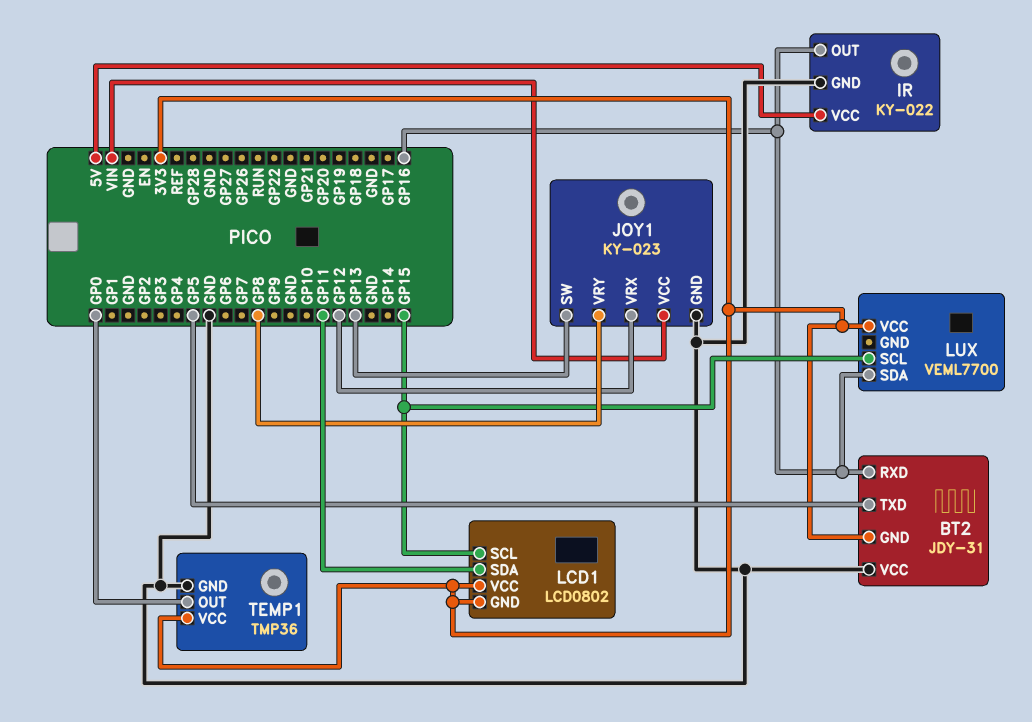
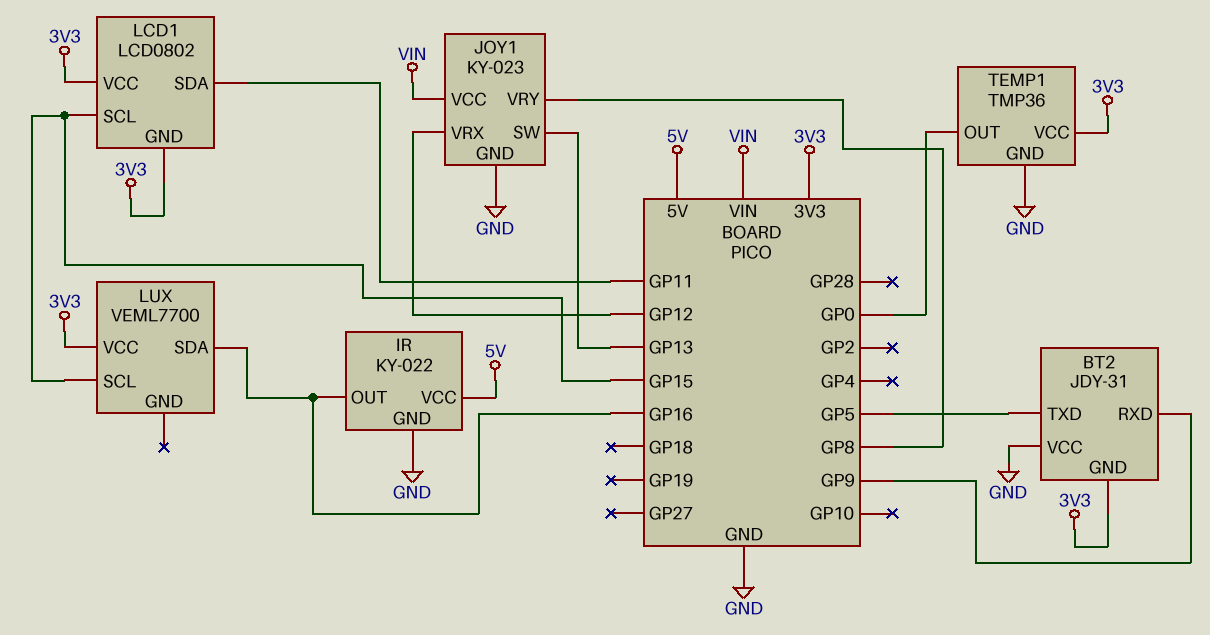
BT2 pin RXD: GP16 -> GP9

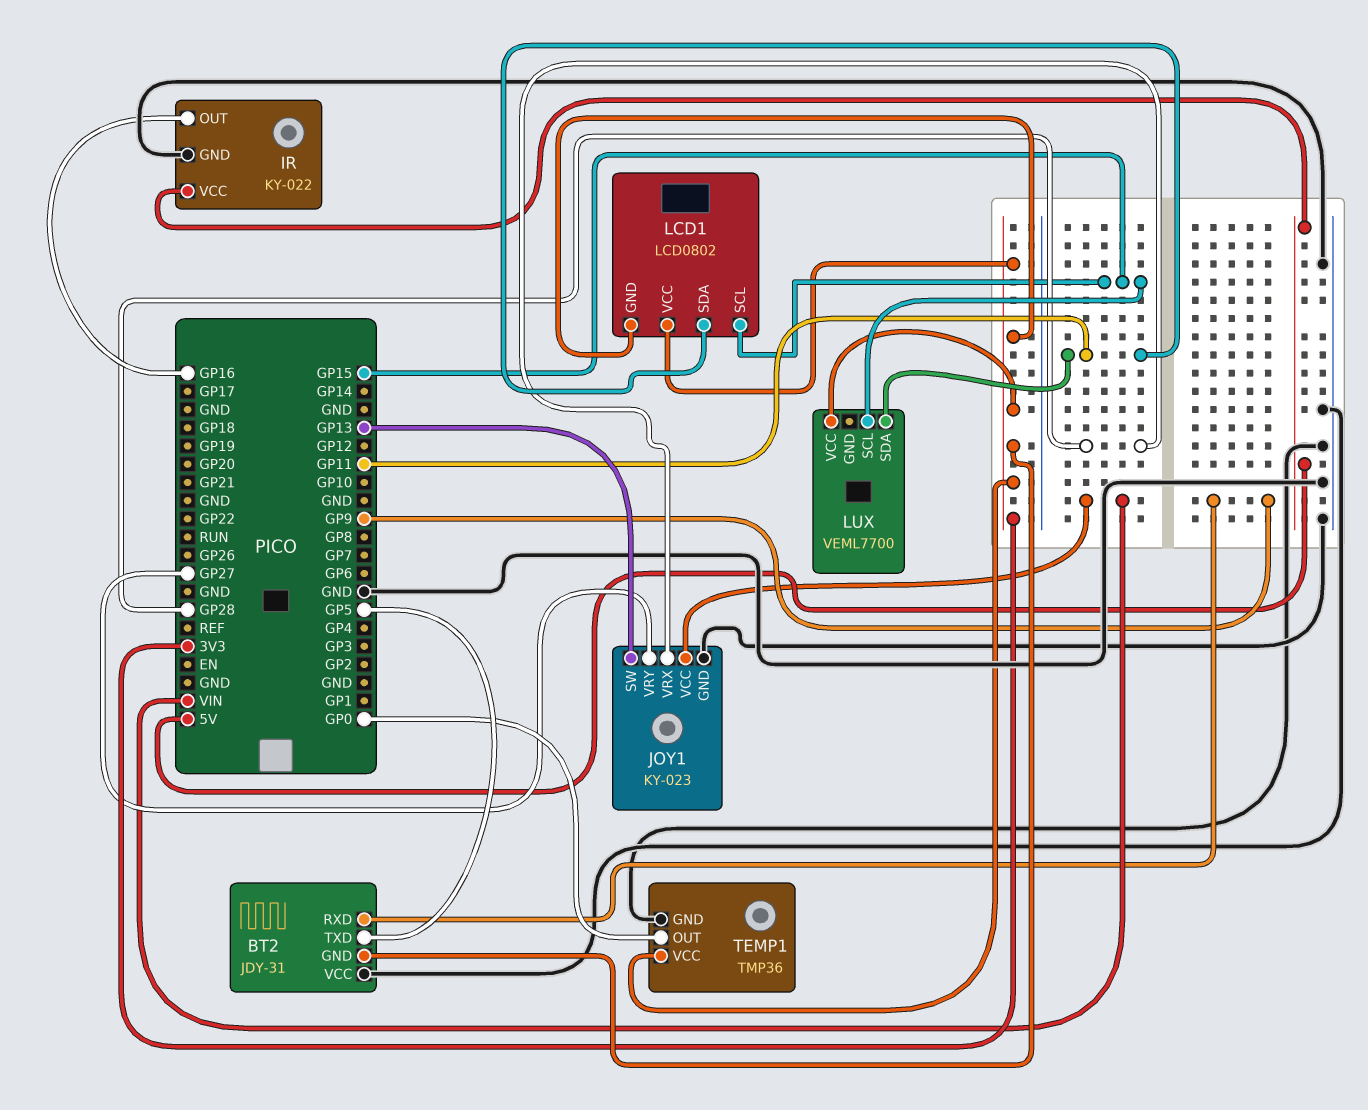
JOY1 pin VRX: GP12 -> GP28
JOY1 pin VRY: GP8 -> GP27
LUX pin SDA: GP16 -> GP11

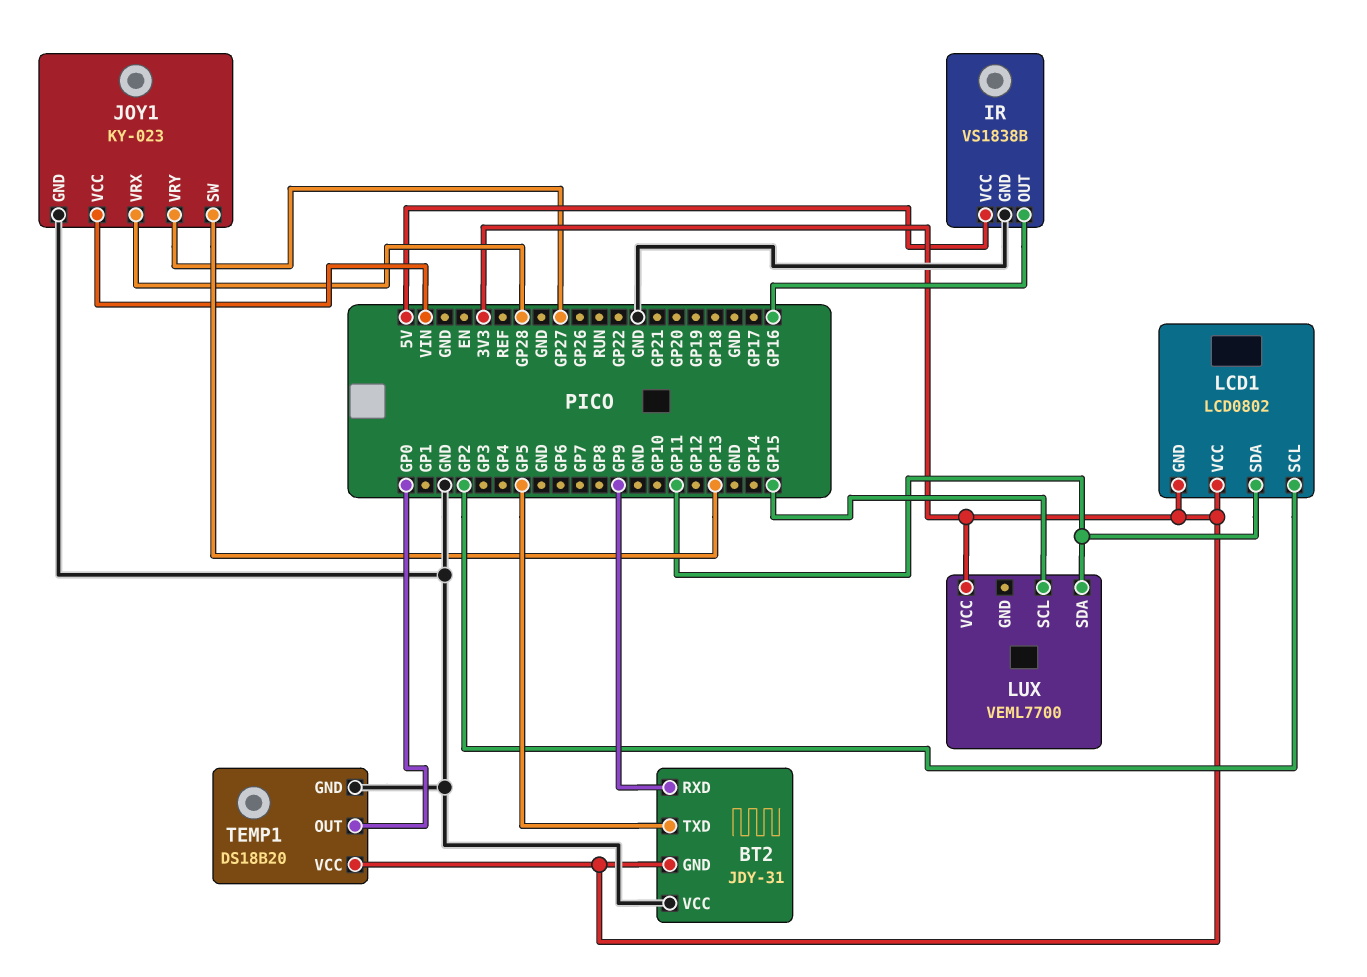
IR: KY-022 -> VS1838B
LCD1 pin SCL: GP15 -> GP2
TEMP1: TMP36 -> DS18B20

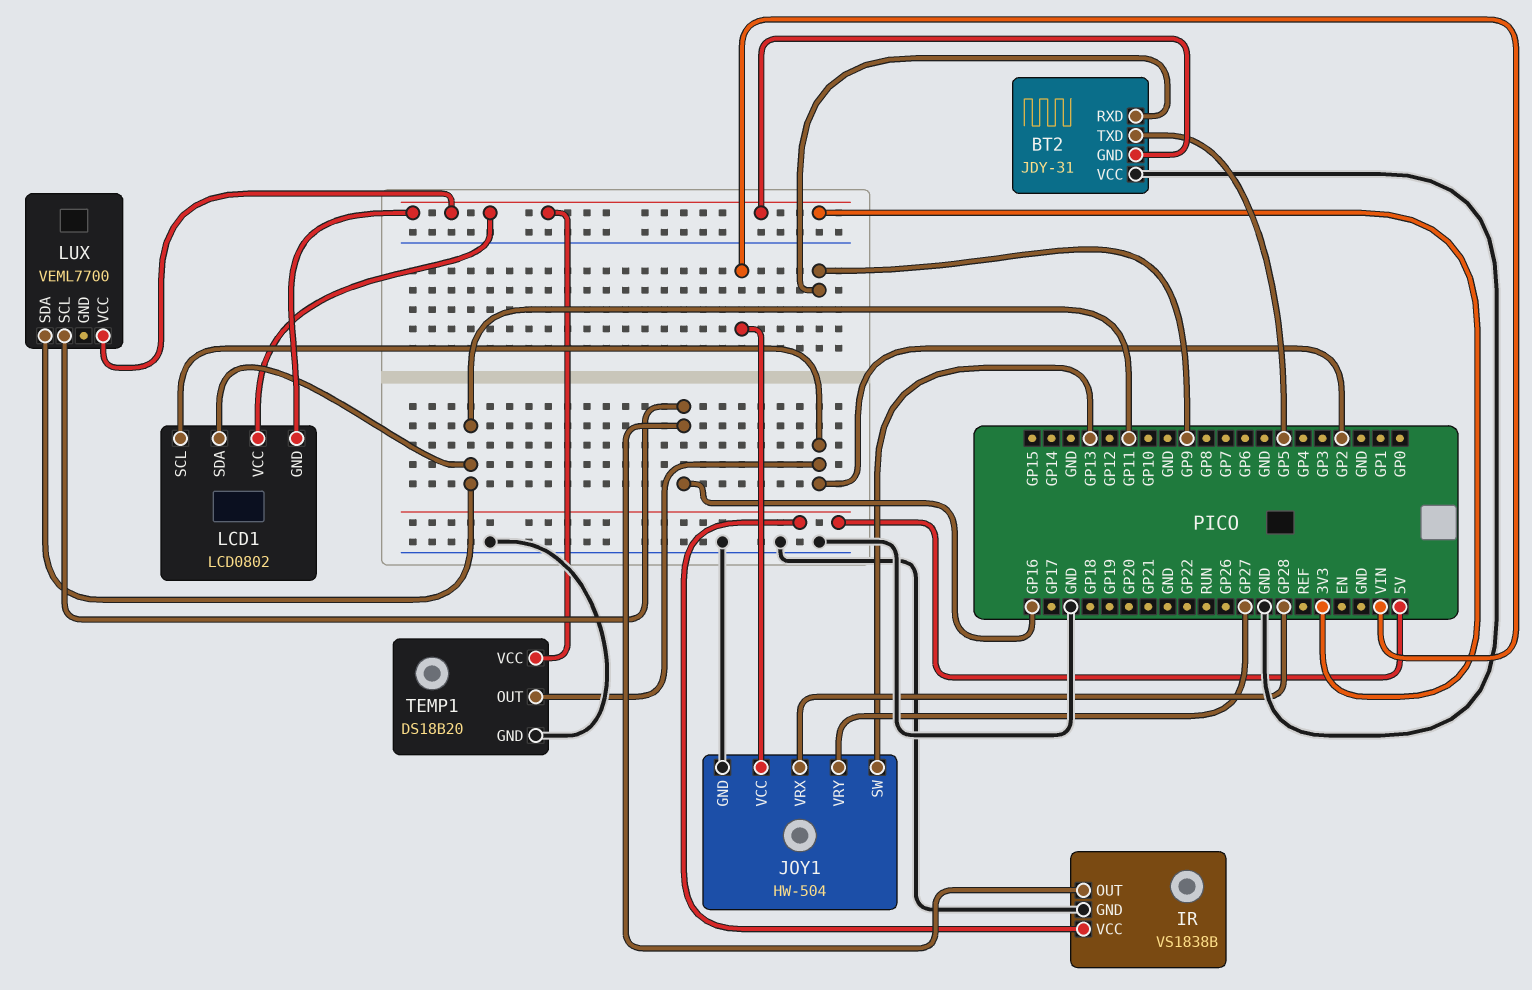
JOY1: KY-023 -> HW-504
LUX pin SCL: GP15 -> GP16
TEMP1 pin OUT: GP0 -> GP2

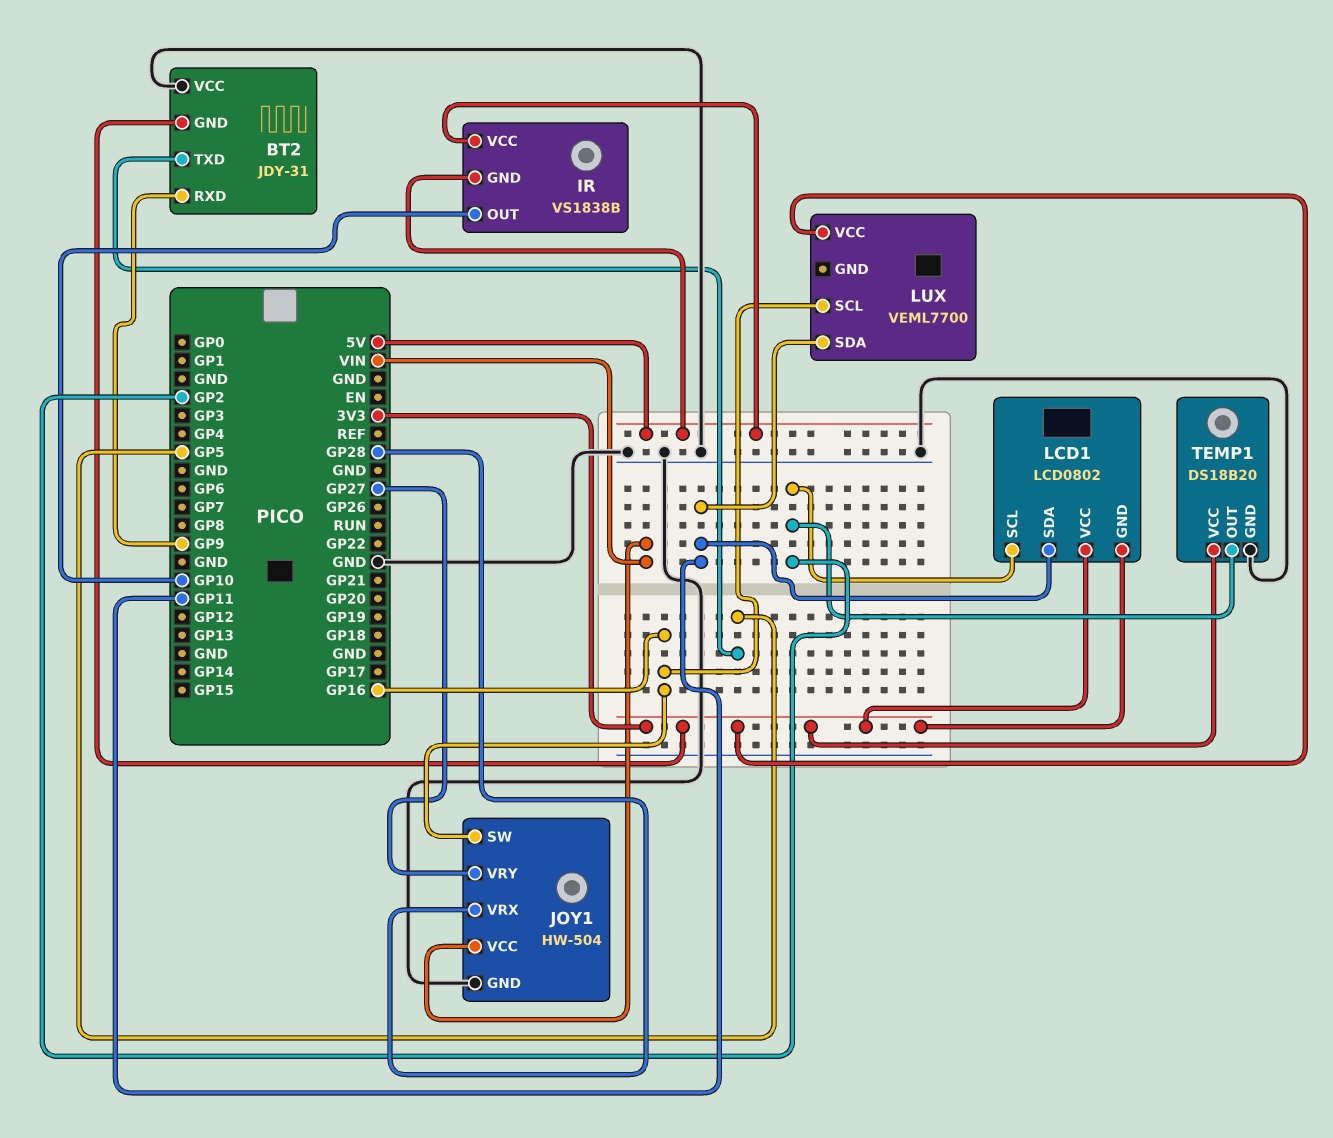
IR pin GND: GND -> 5V
IR pin OUT: GP16 -> GP10
JOY1 pin SW: GP13 -> GP16

